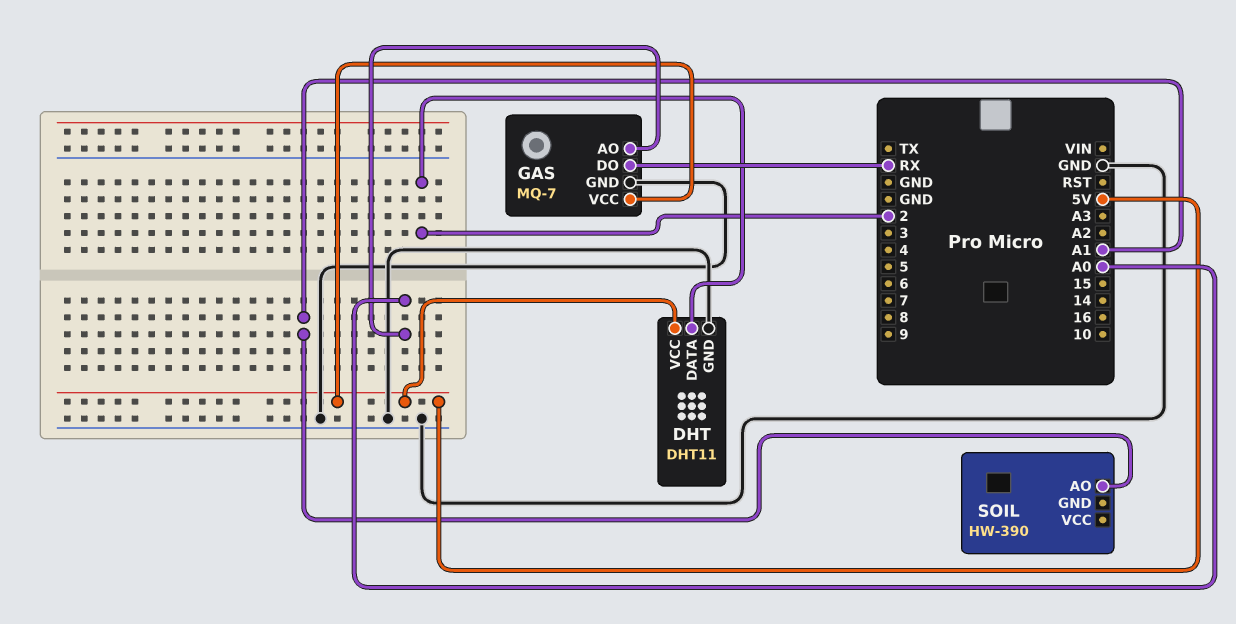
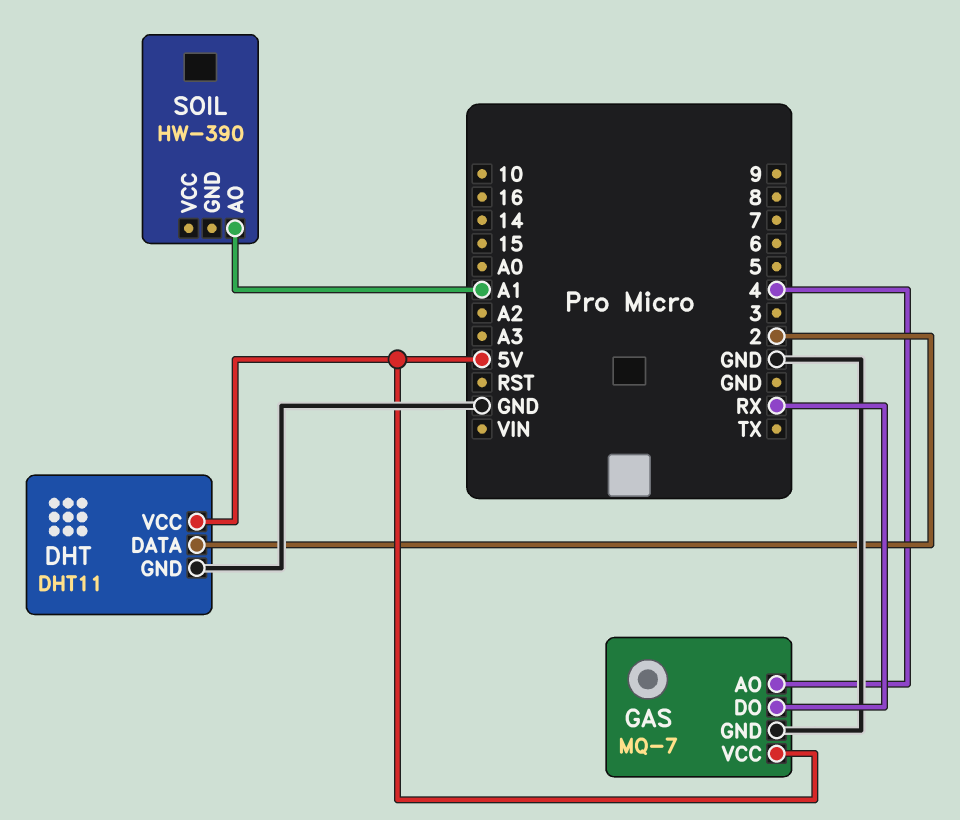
GAS pin AO: A0 -> 4

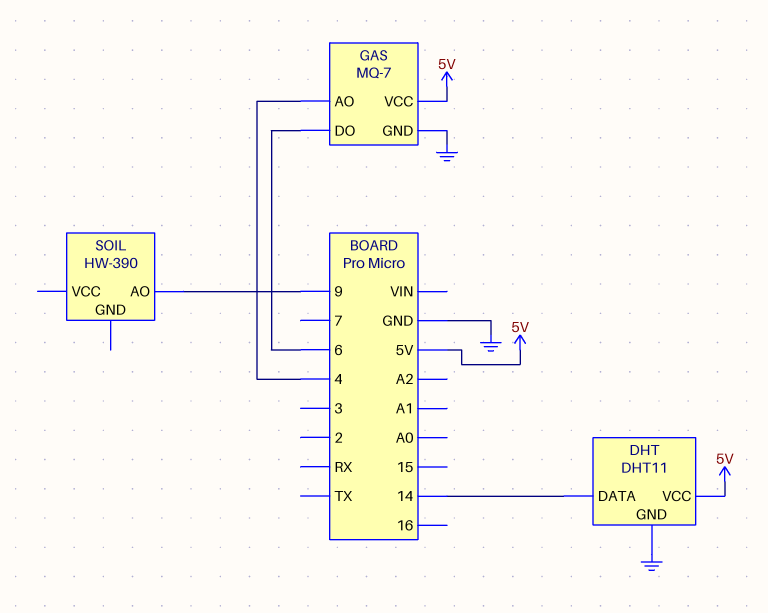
DHT pin DATA: 2 -> 14
GAS pin DO: RX -> 6
SOIL pin AO: A1 -> 9

